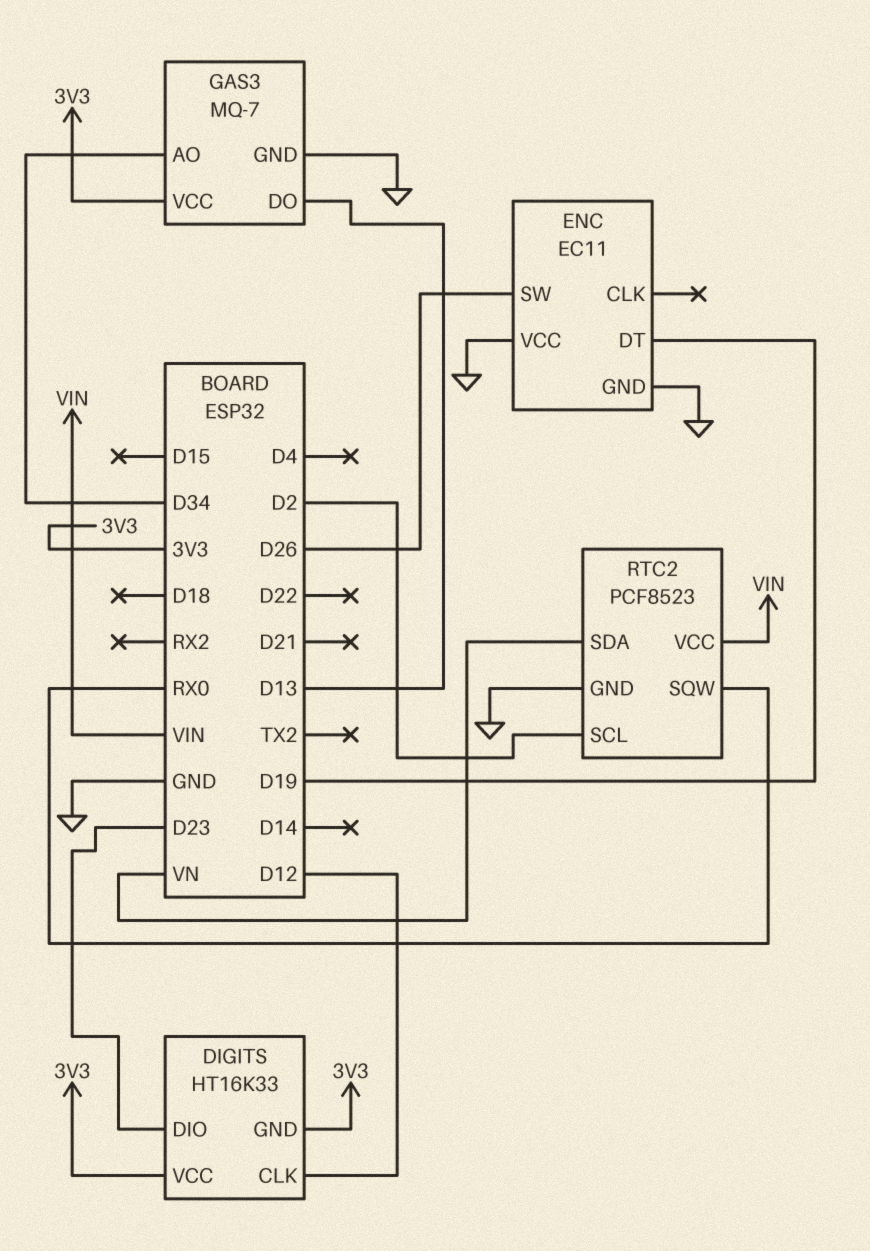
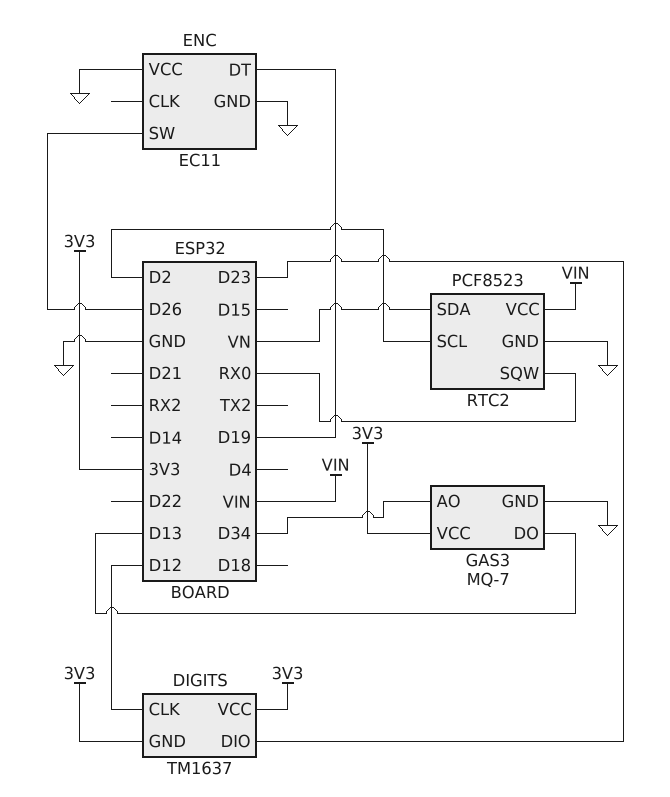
DIGITS: HT16K33 -> TM1637

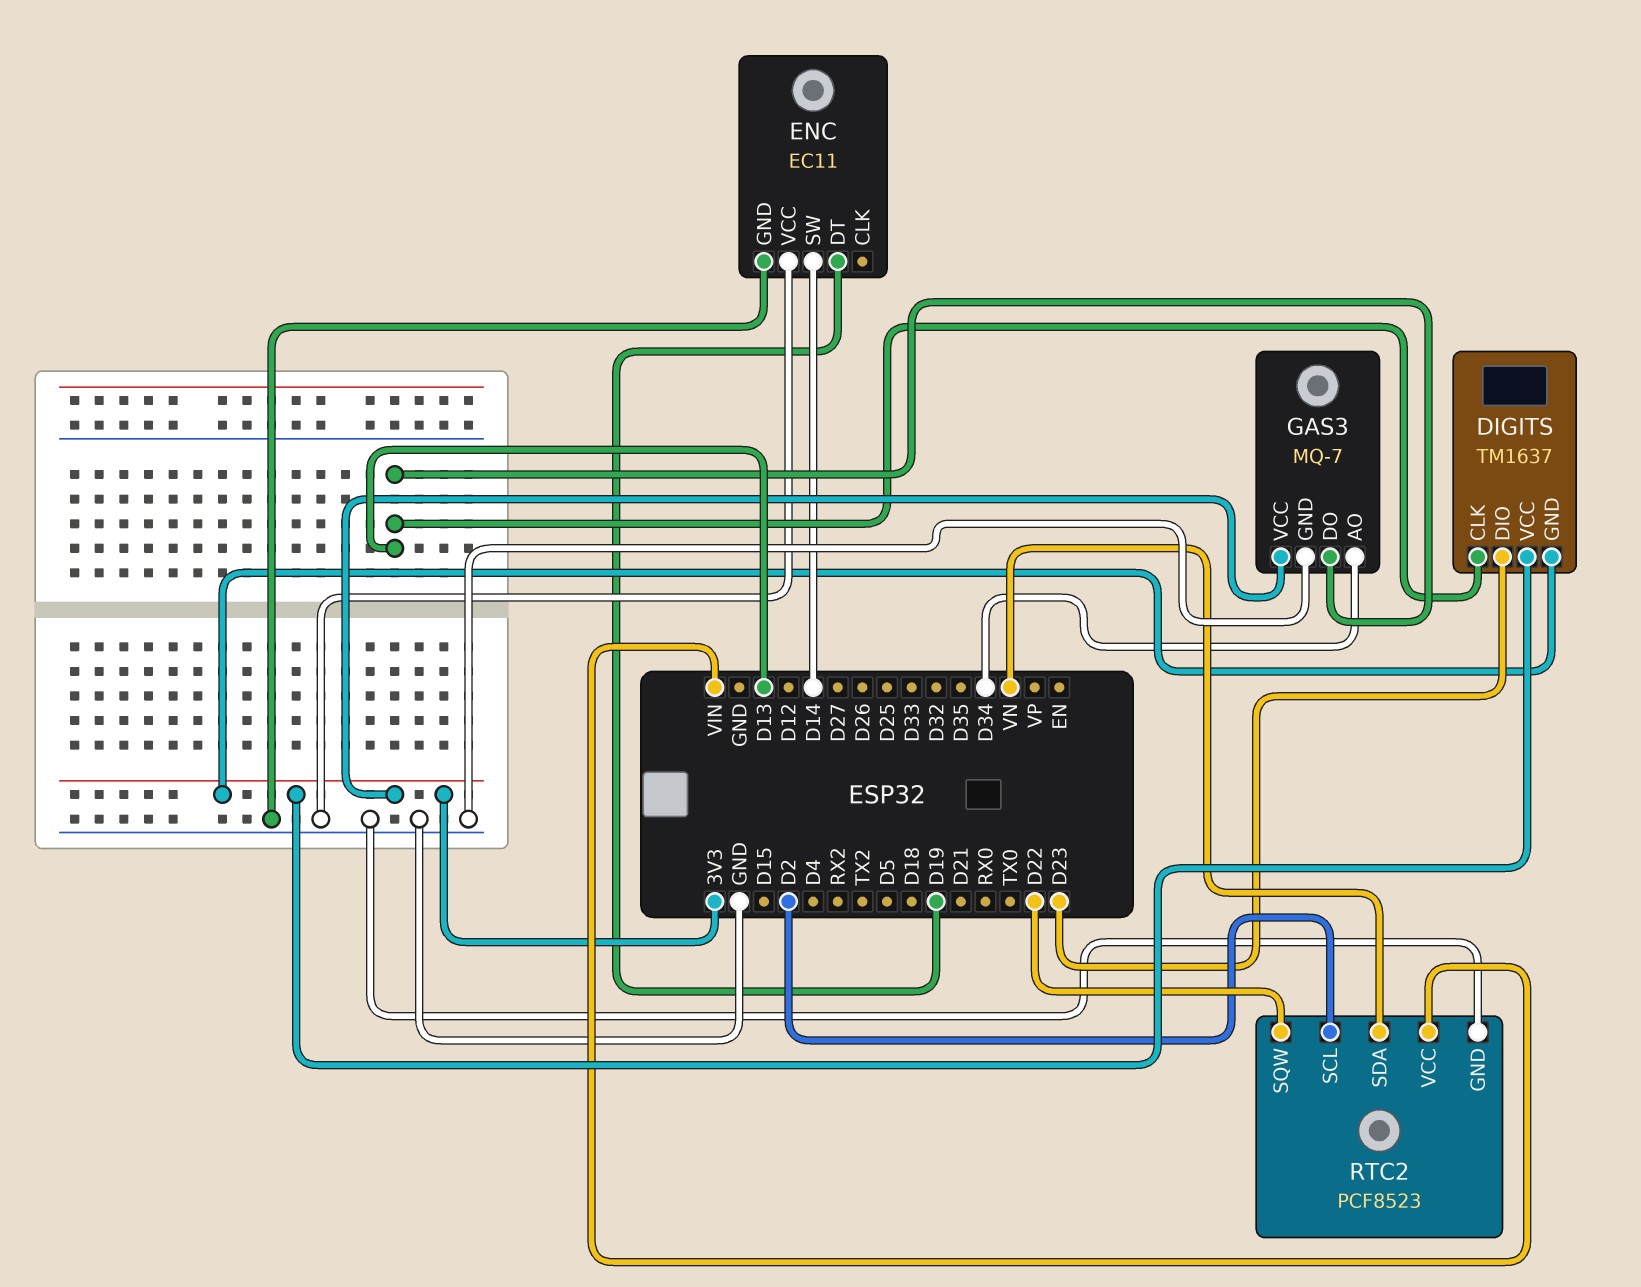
DIGITS pin CLK: D12 -> D13
ENC pin SW: D26 -> D14
RTC2 pin SQW: RX0 -> D22

